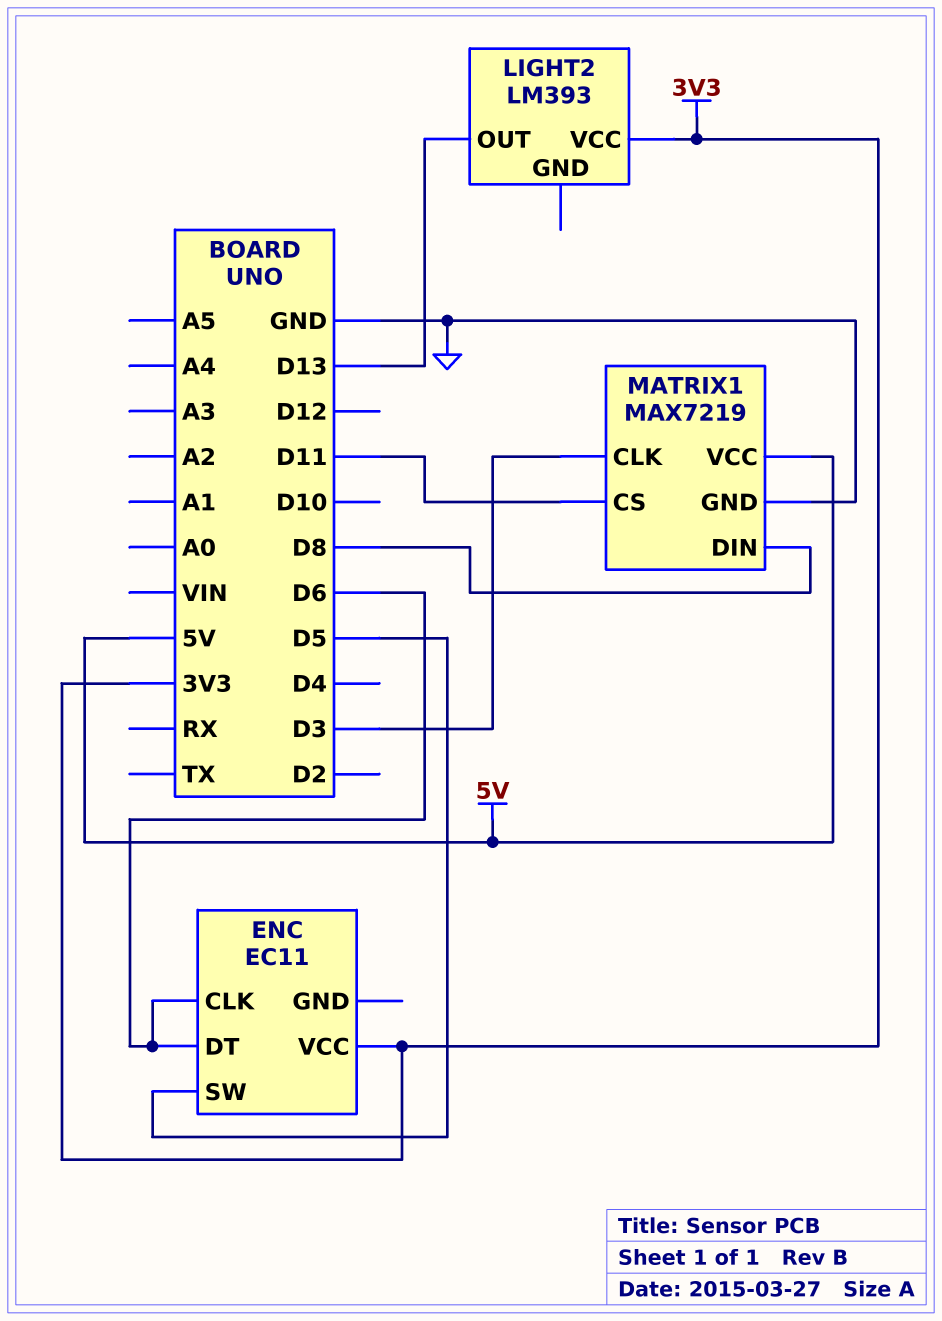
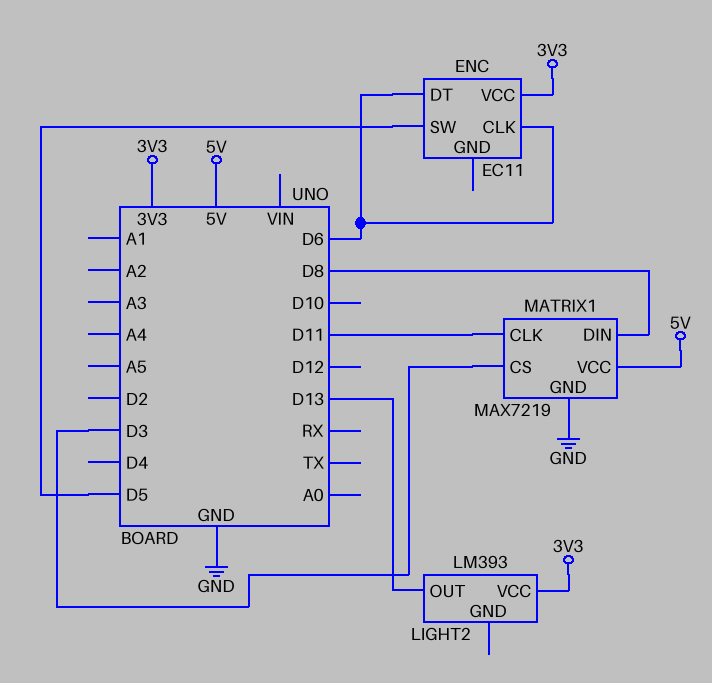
MATRIX1 pin CLK: D3 -> D11
MATRIX1 pin CS: D11 -> D3

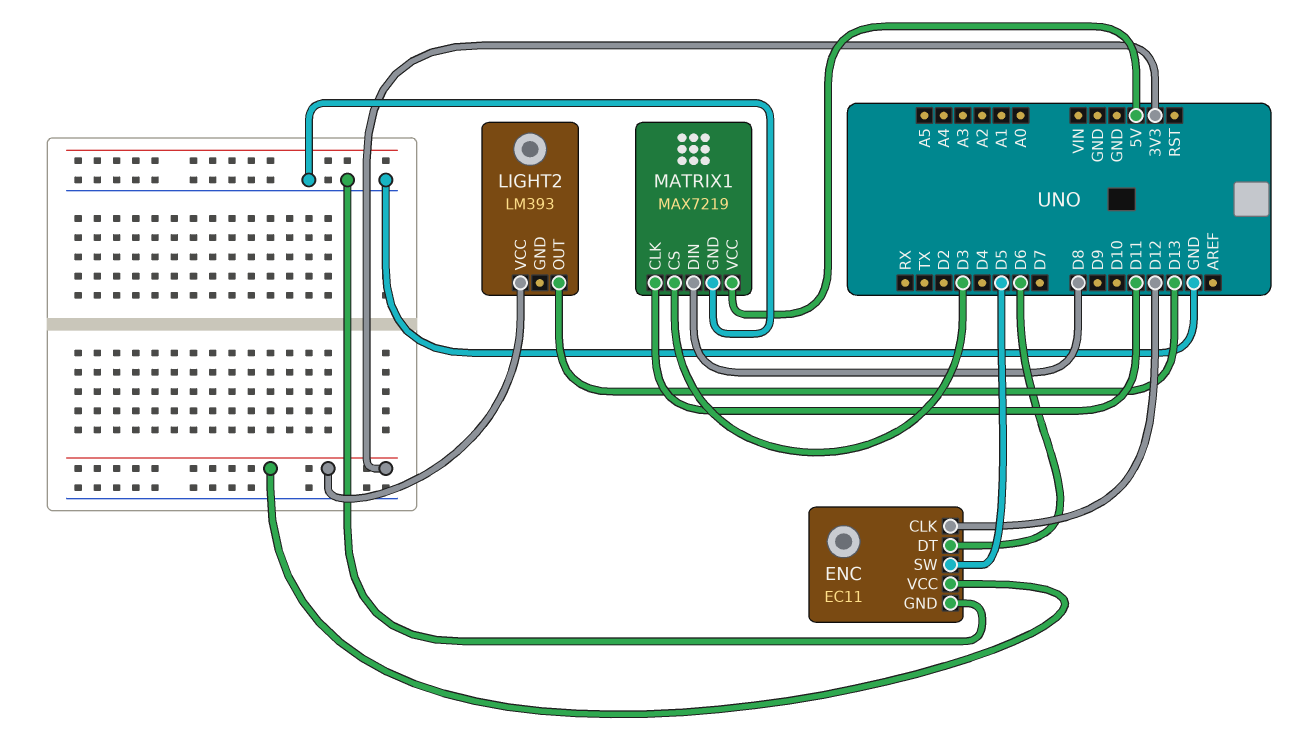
ENC pin CLK: D6 -> D12
ENC pin GND: none -> GND

